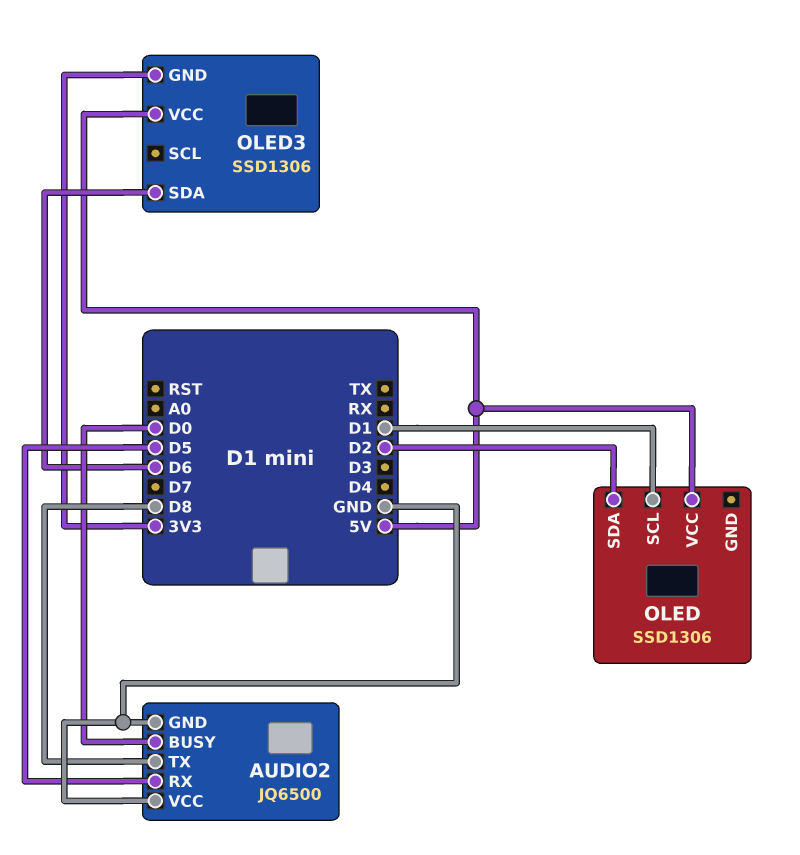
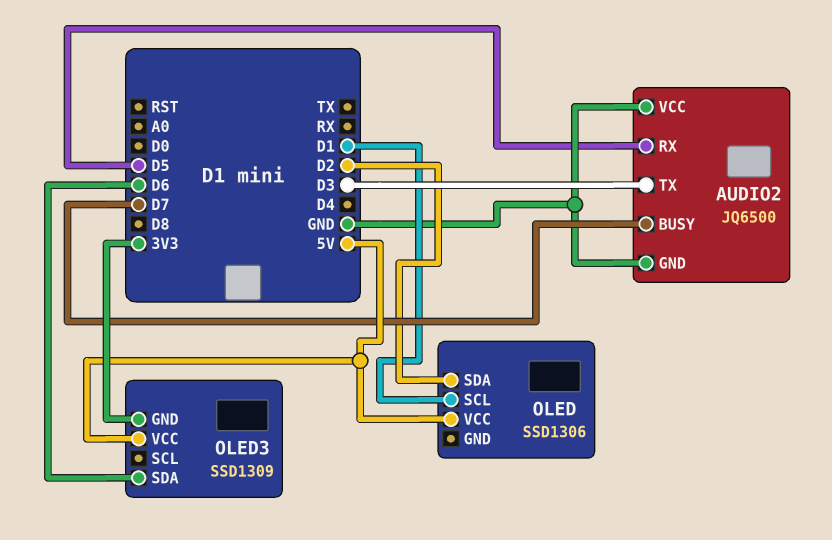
AUDIO2 pin BUSY: D0 -> D7
AUDIO2 pin TX: D8 -> D3
OLED3: SSD1306 -> SSD1309

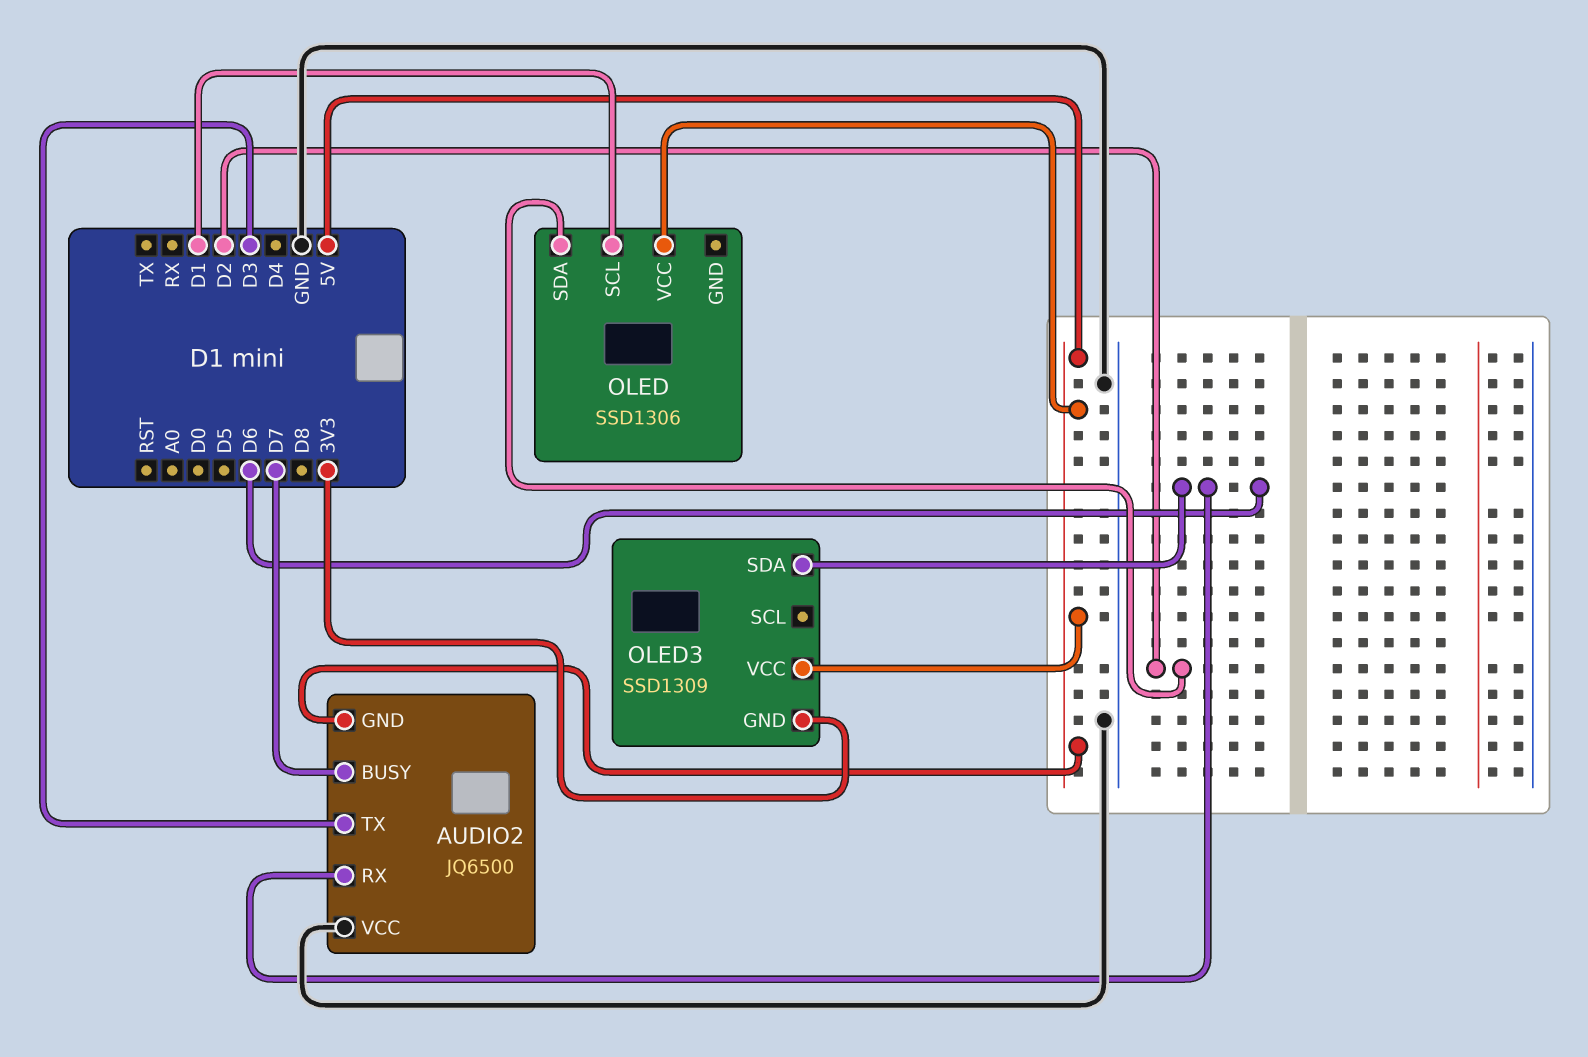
AUDIO2 pin GND: GND -> 5V
AUDIO2 pin RX: D5 -> D6

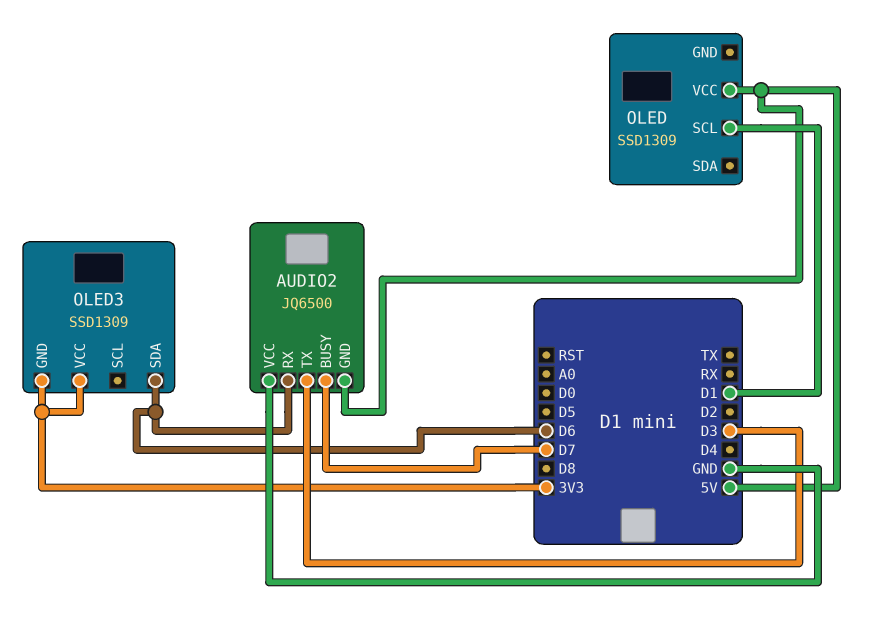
OLED: SSD1306 -> SSD1309
OLED pin SDA: D2 -> none
OLED3 pin VCC: 5V -> 3V3

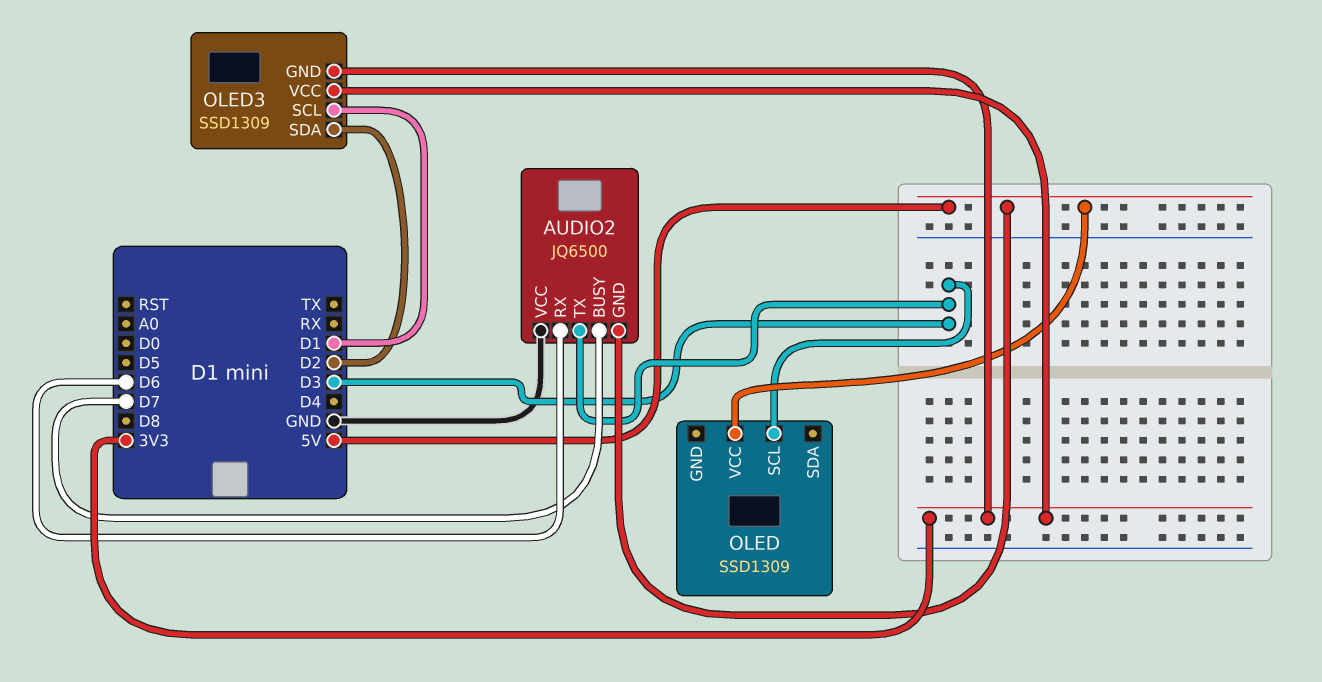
OLED pin SCL: D1 -> D3
OLED3 pin SCL: none -> D1
OLED3 pin SDA: D6 -> D2

